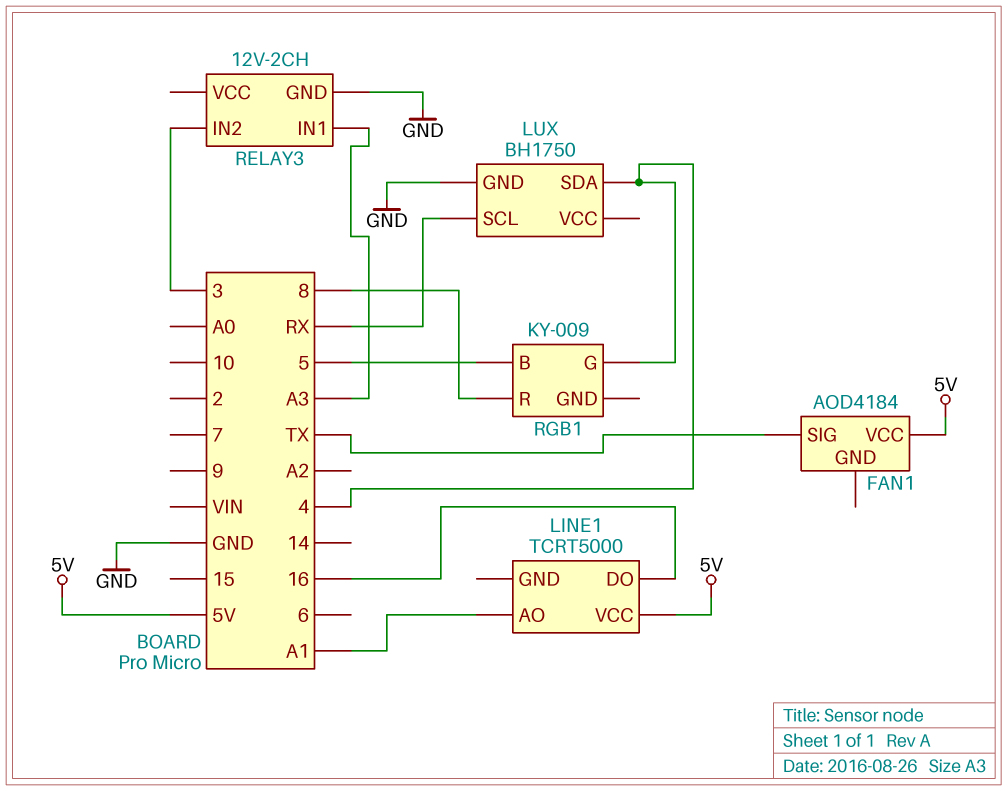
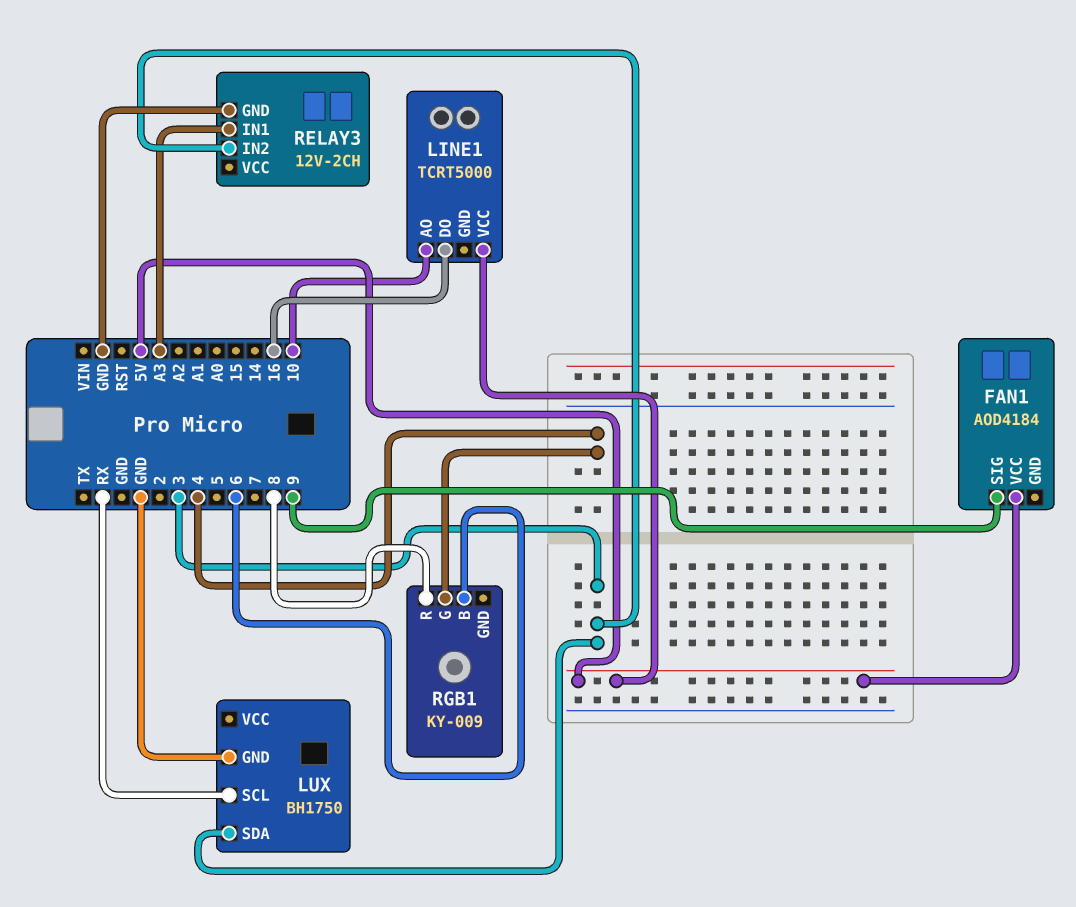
FAN1 pin SIG: TX -> 9
LINE1 pin AO: A1 -> 10
LUX pin SDA: 4 -> 3
RGB1 pin B: 5 -> 6

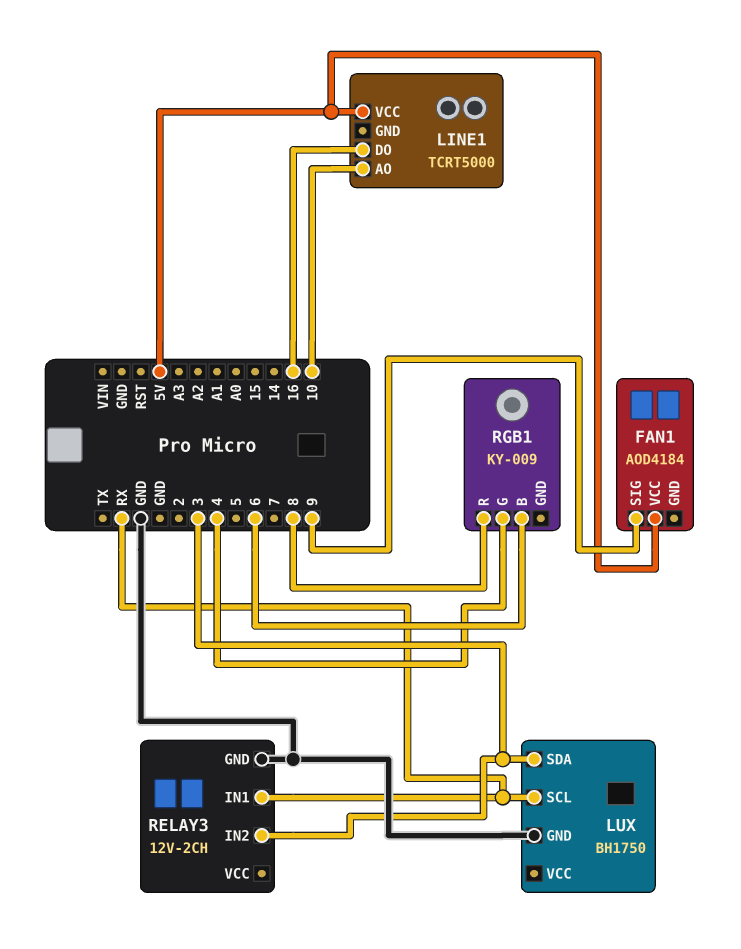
RELAY3 pin IN1: A3 -> RX

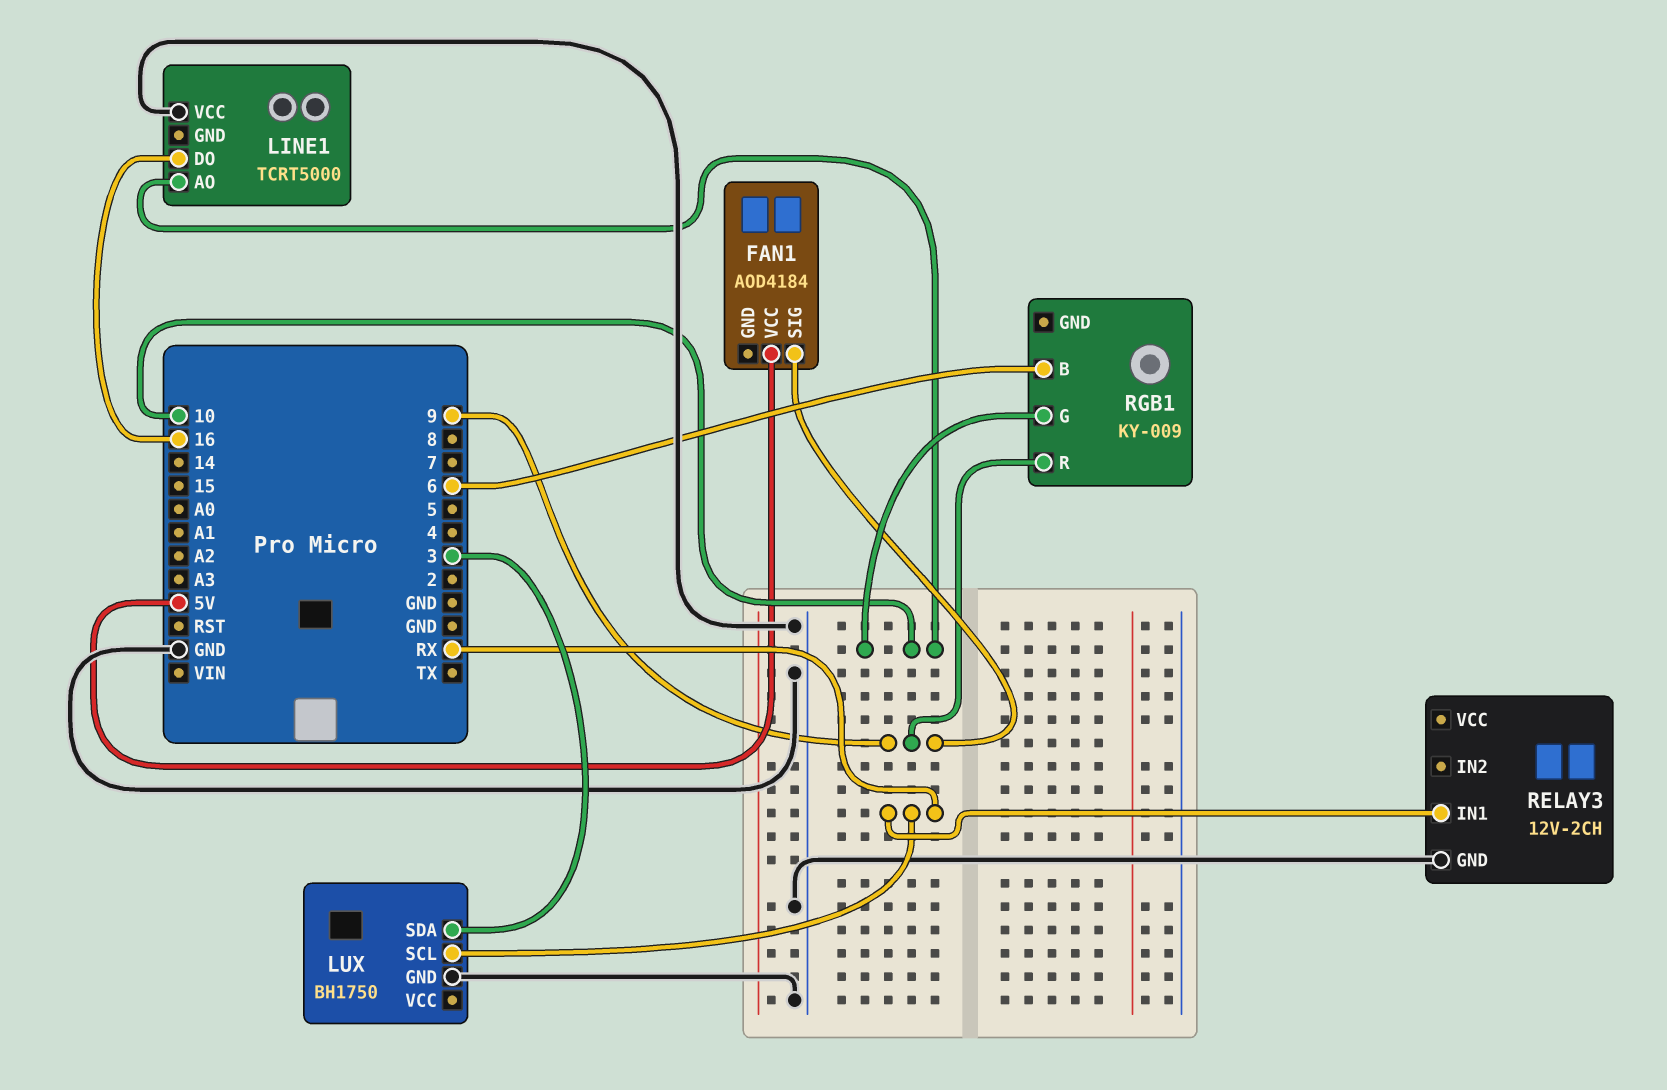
LINE1 pin VCC: 5V -> GND
RELAY3 pin IN2: 3 -> none
RGB1 pin G: 4 -> 10
RGB1 pin R: 8 -> 9

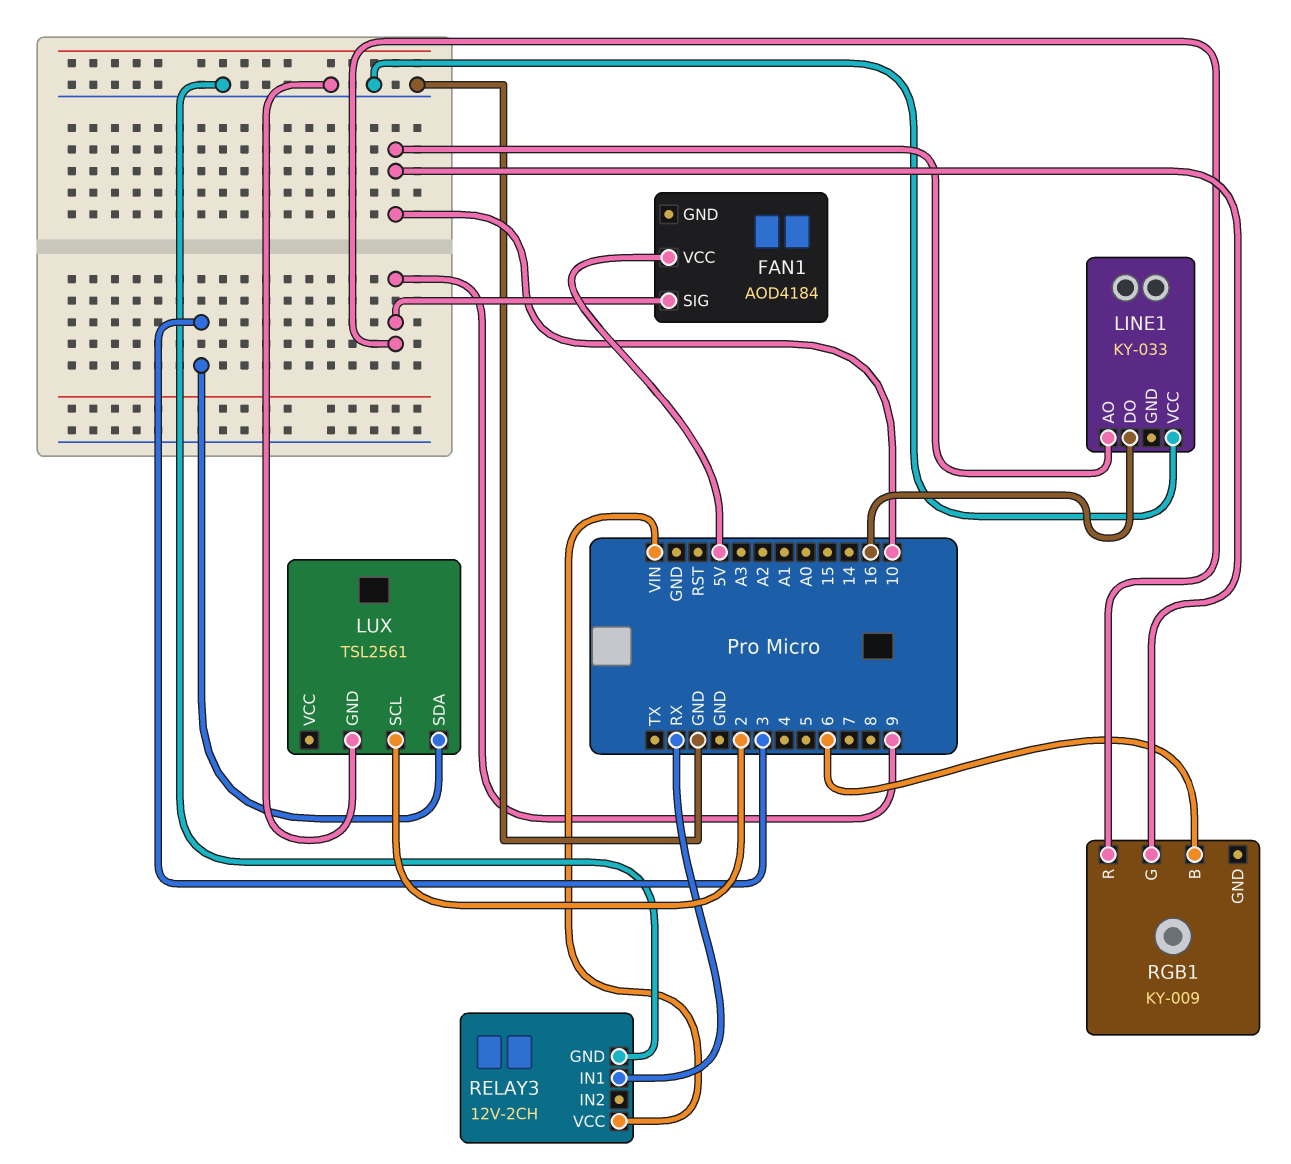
LINE1: TCRT5000 -> KY-033
LUX: BH1750 -> TSL2561
LUX pin SCL: RX -> 2
RELAY3 pin VCC: none -> VIN

